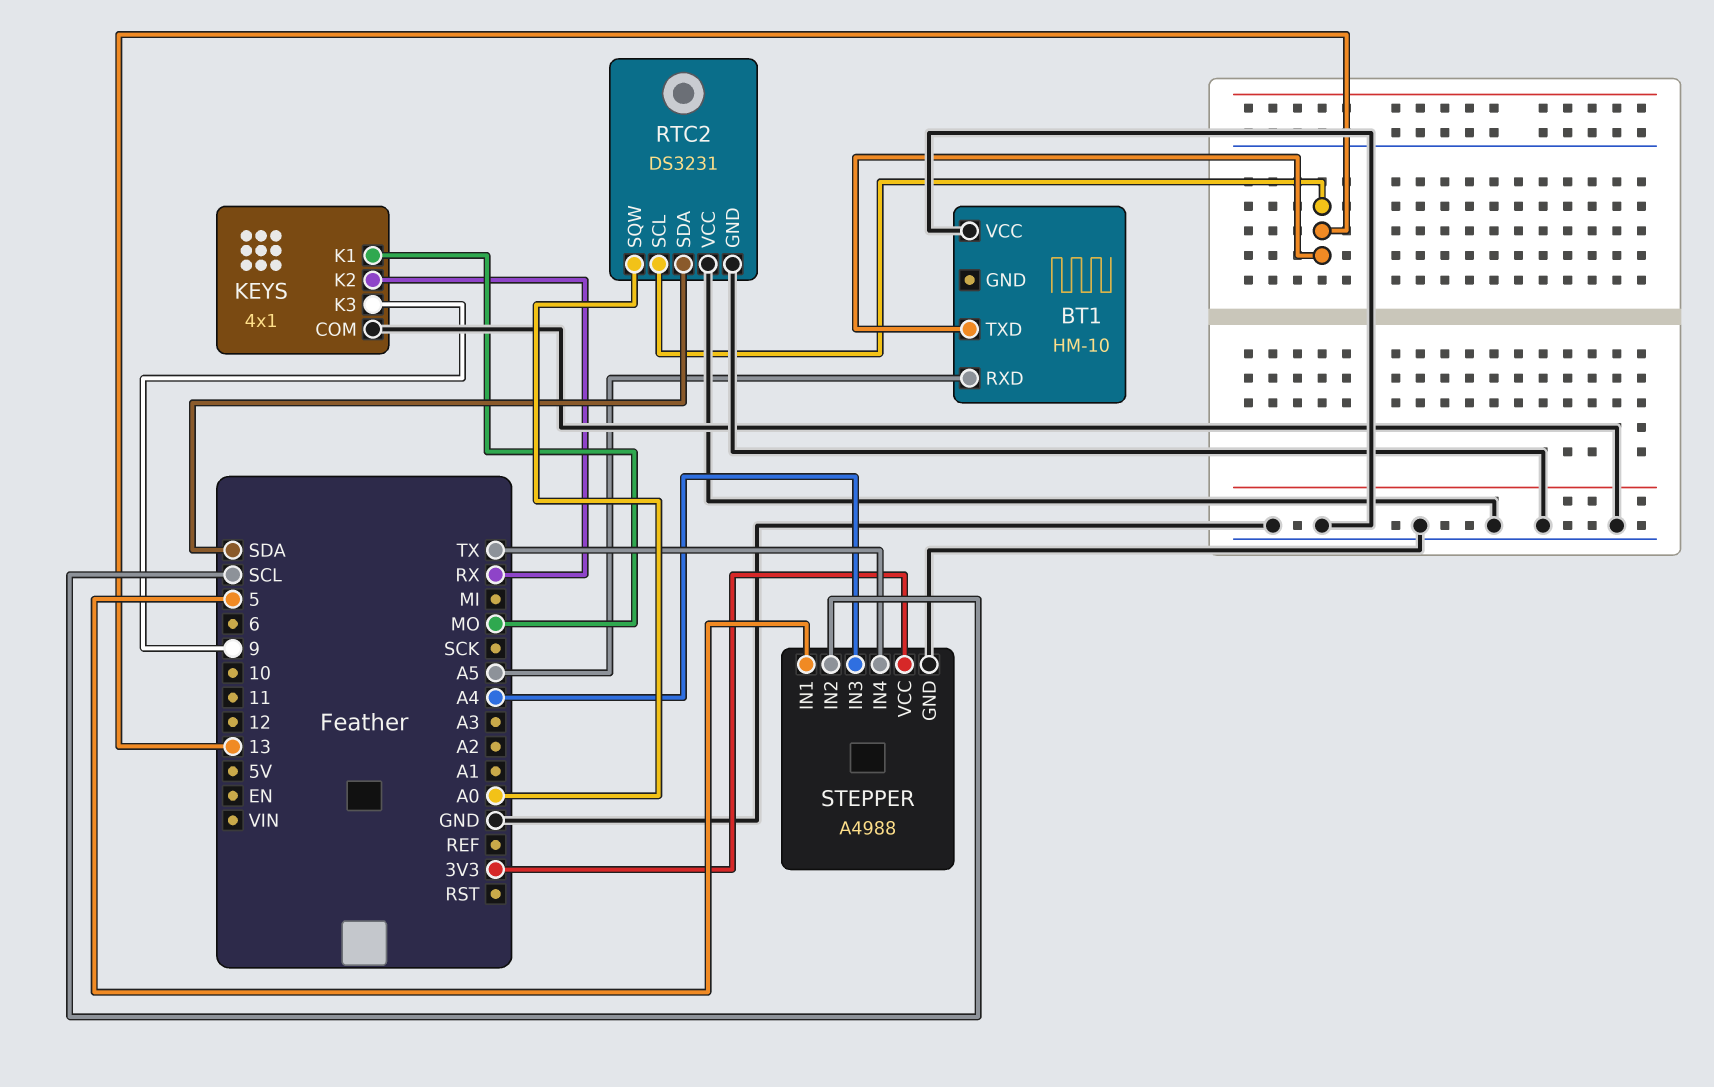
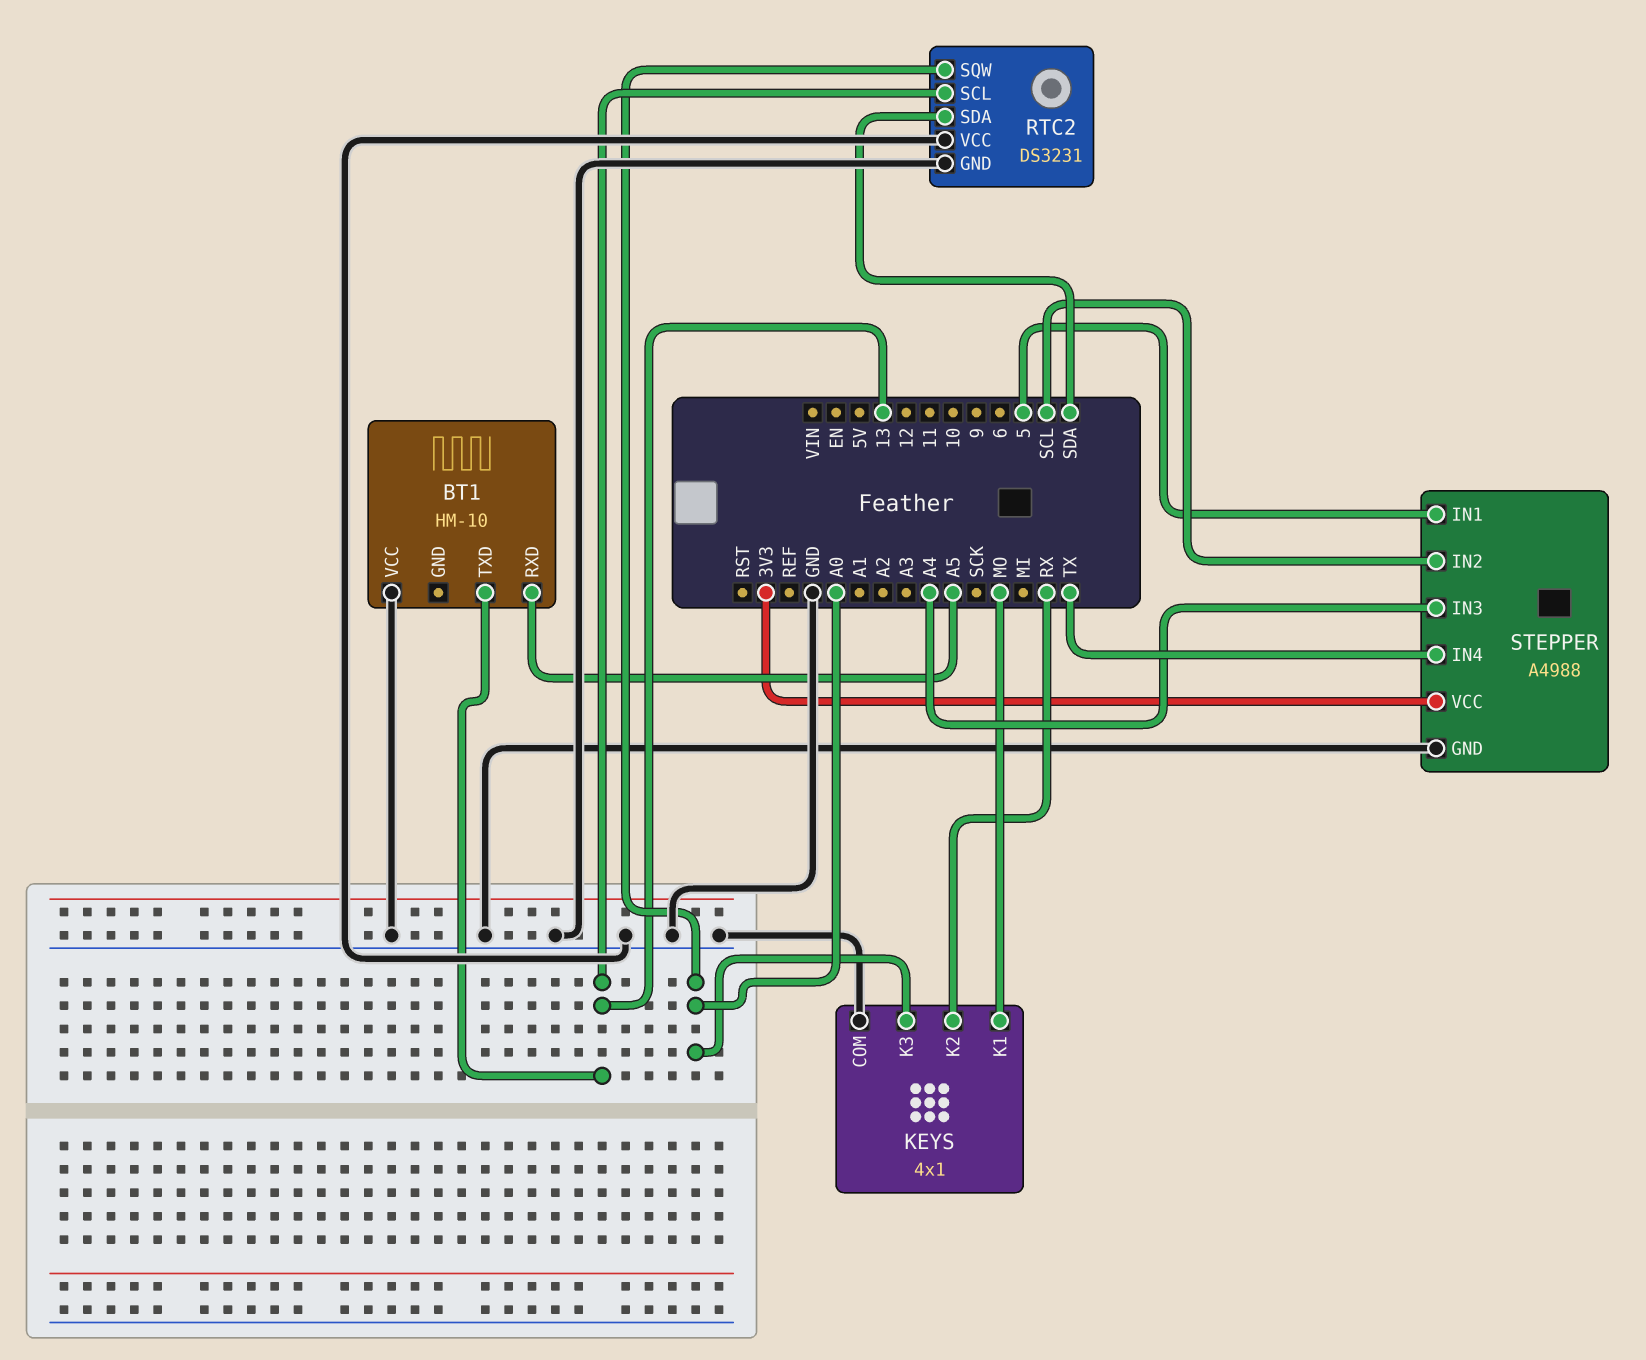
KEYS pin K3: 9 -> A0

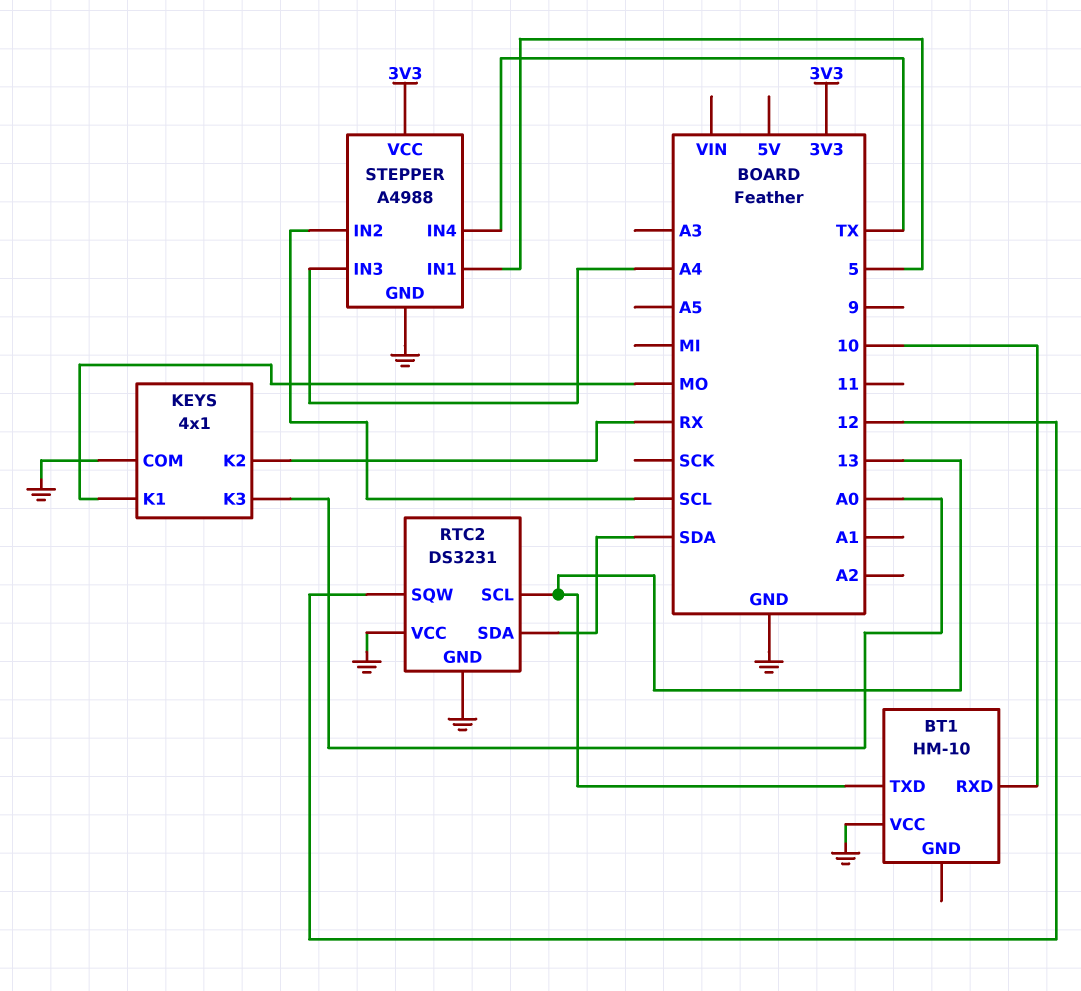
BT1 pin RXD: A5 -> 10
RTC2 pin SQW: A0 -> 12

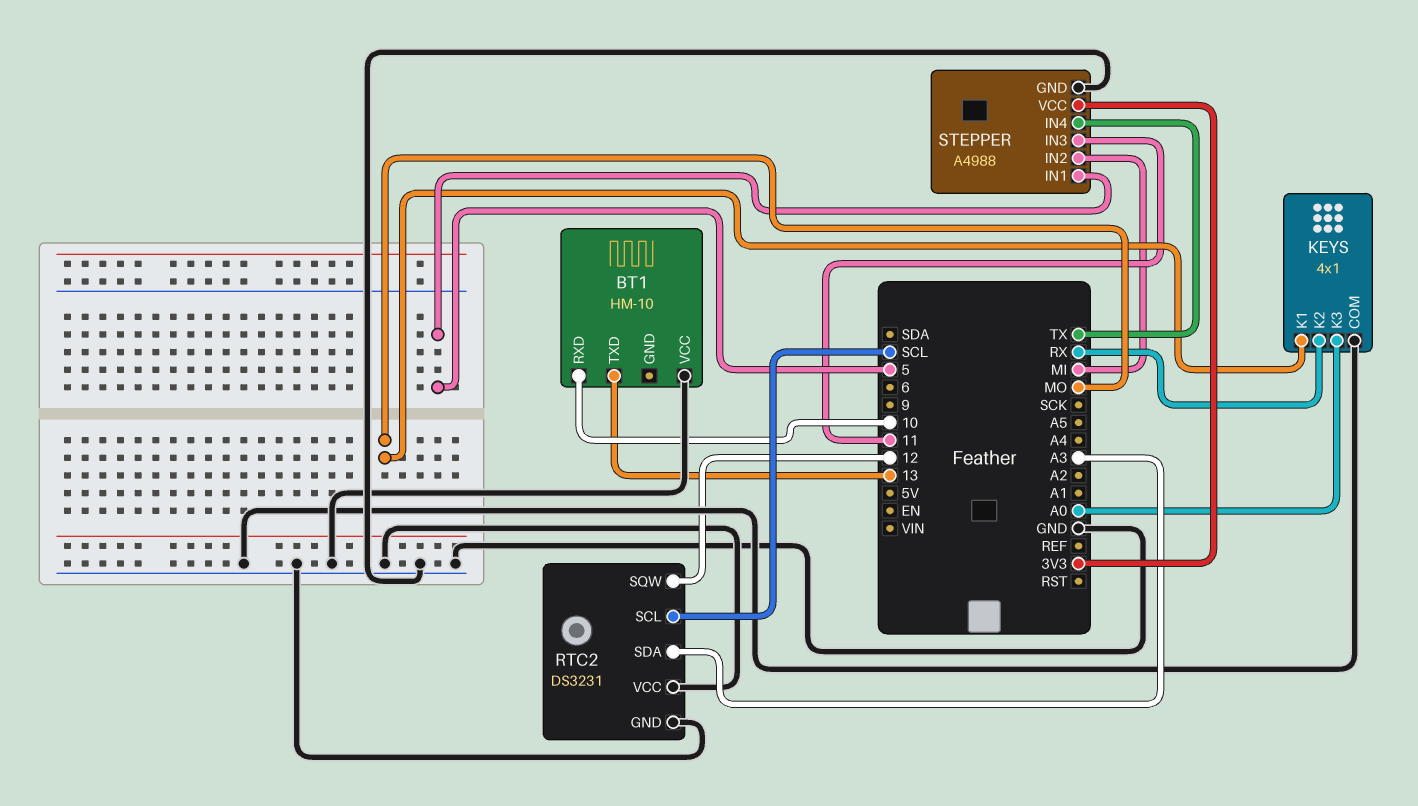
RTC2 pin SCL: 13 -> SCL
RTC2 pin SDA: SDA -> A3
STEPPER pin IN2: SCL -> MI
STEPPER pin IN3: A4 -> 11

